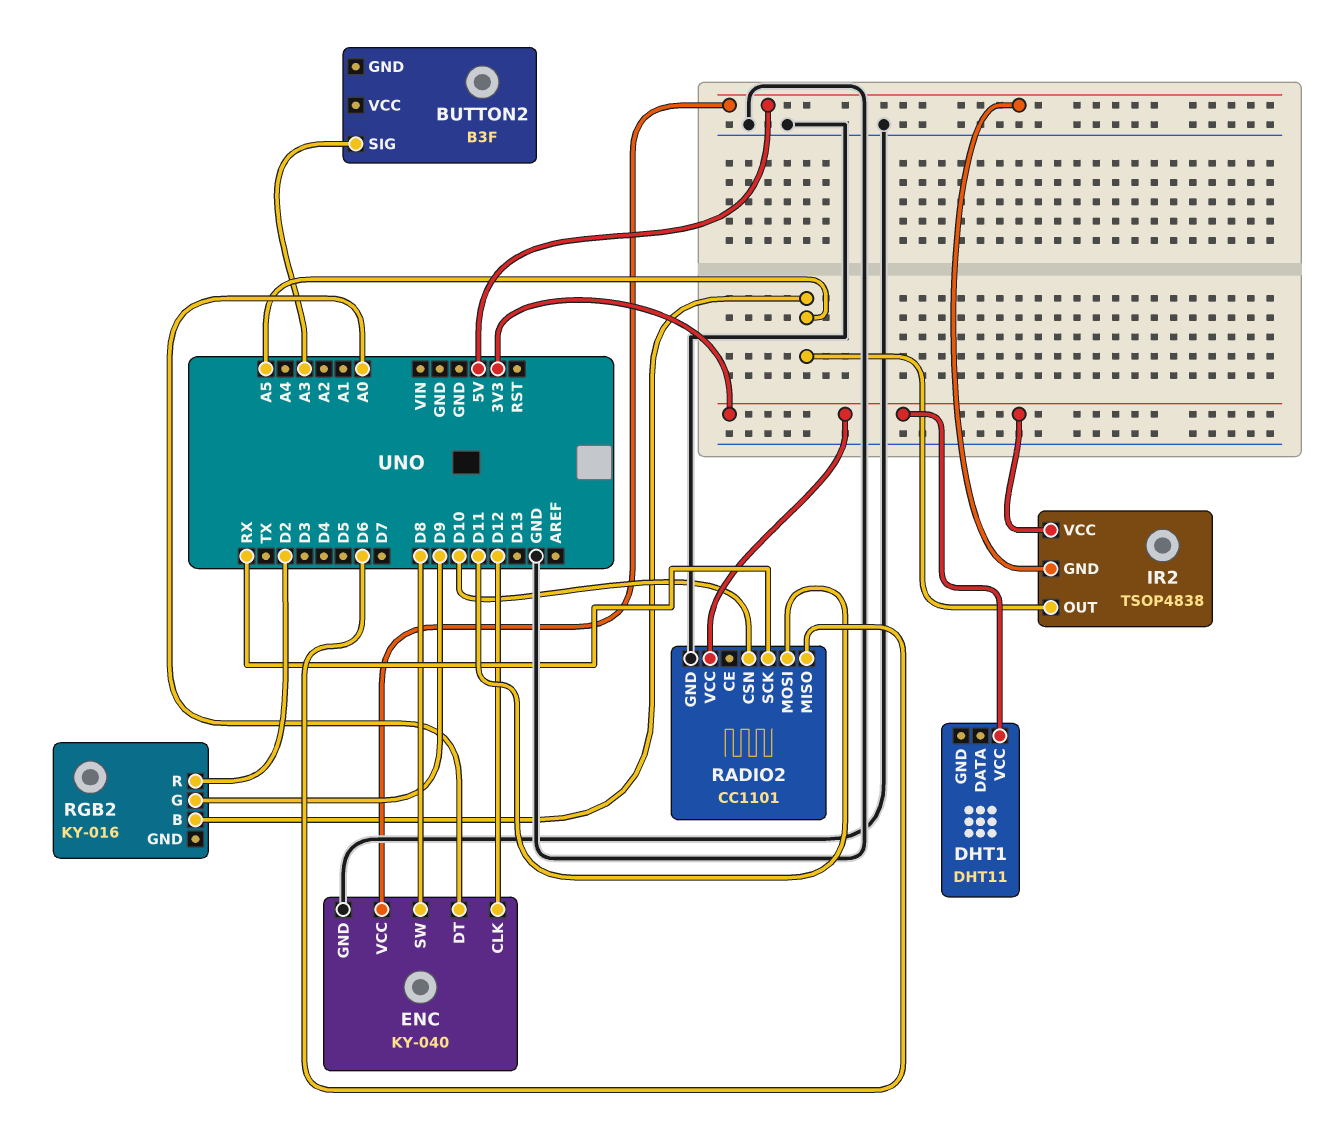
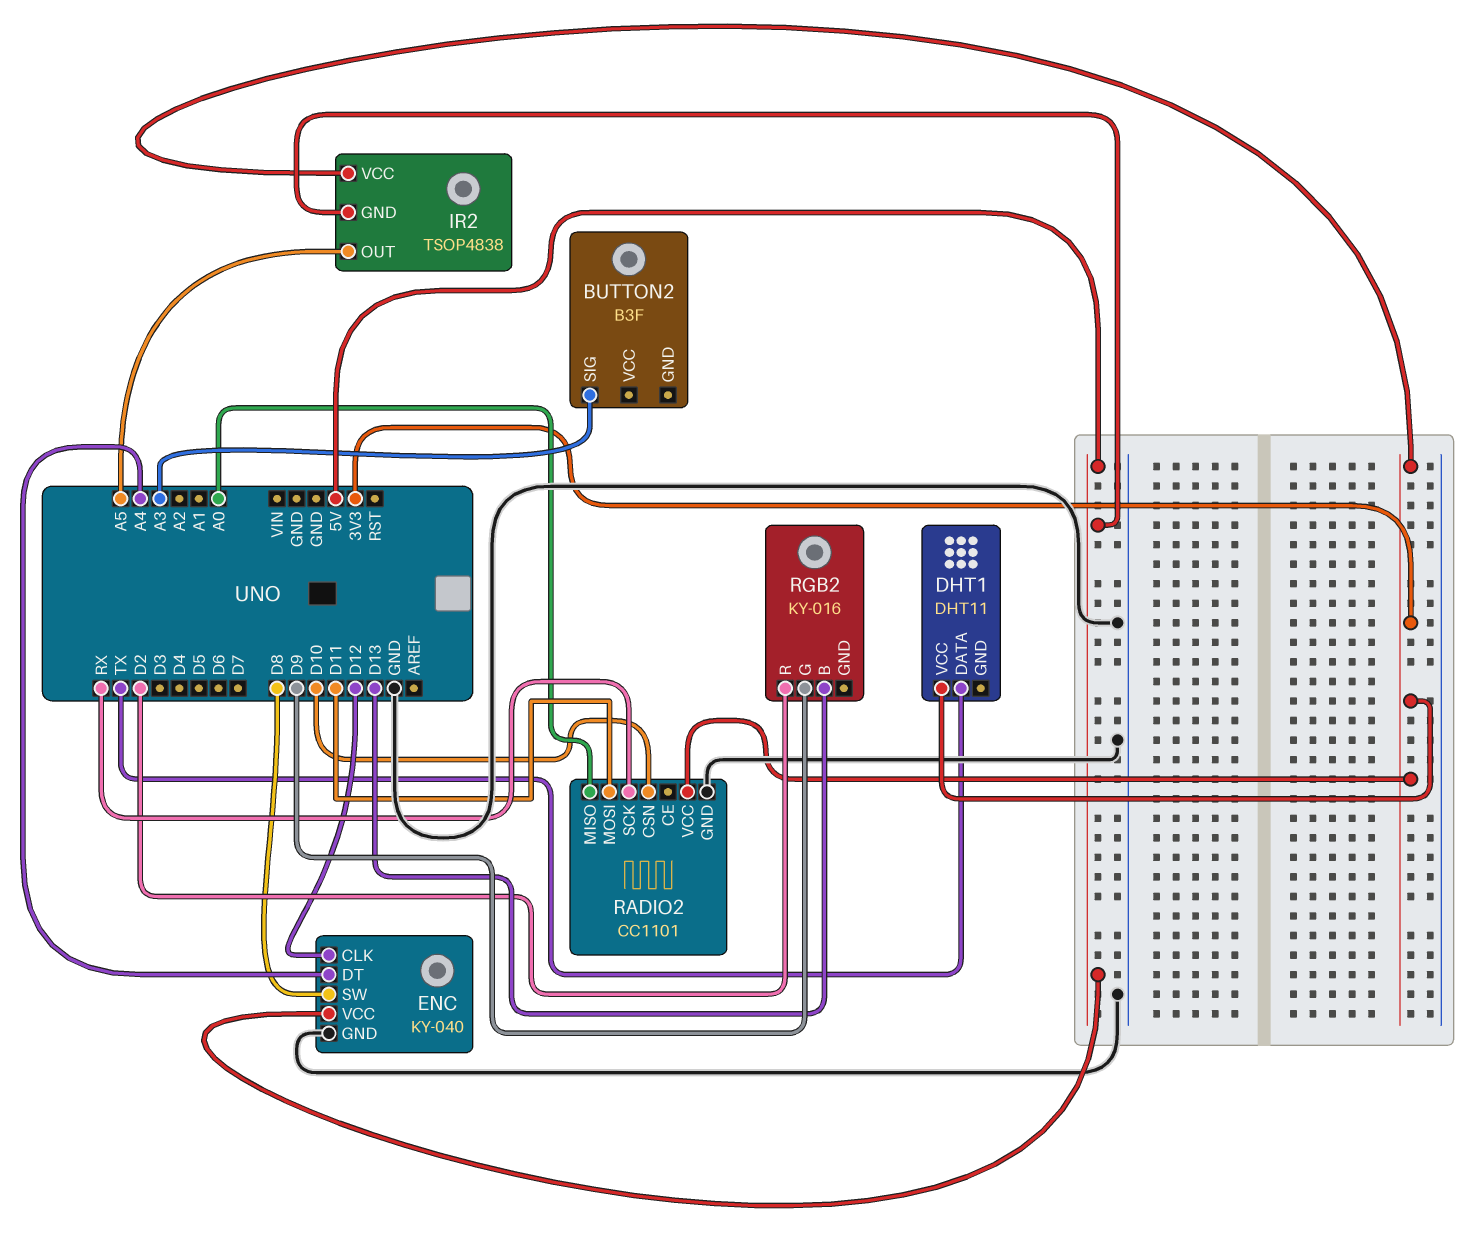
DHT1 pin DATA: none -> TX
ENC pin DT: A0 -> A4
RADIO2 pin MISO: D6 -> A0
RGB2 pin B: A5 -> D13

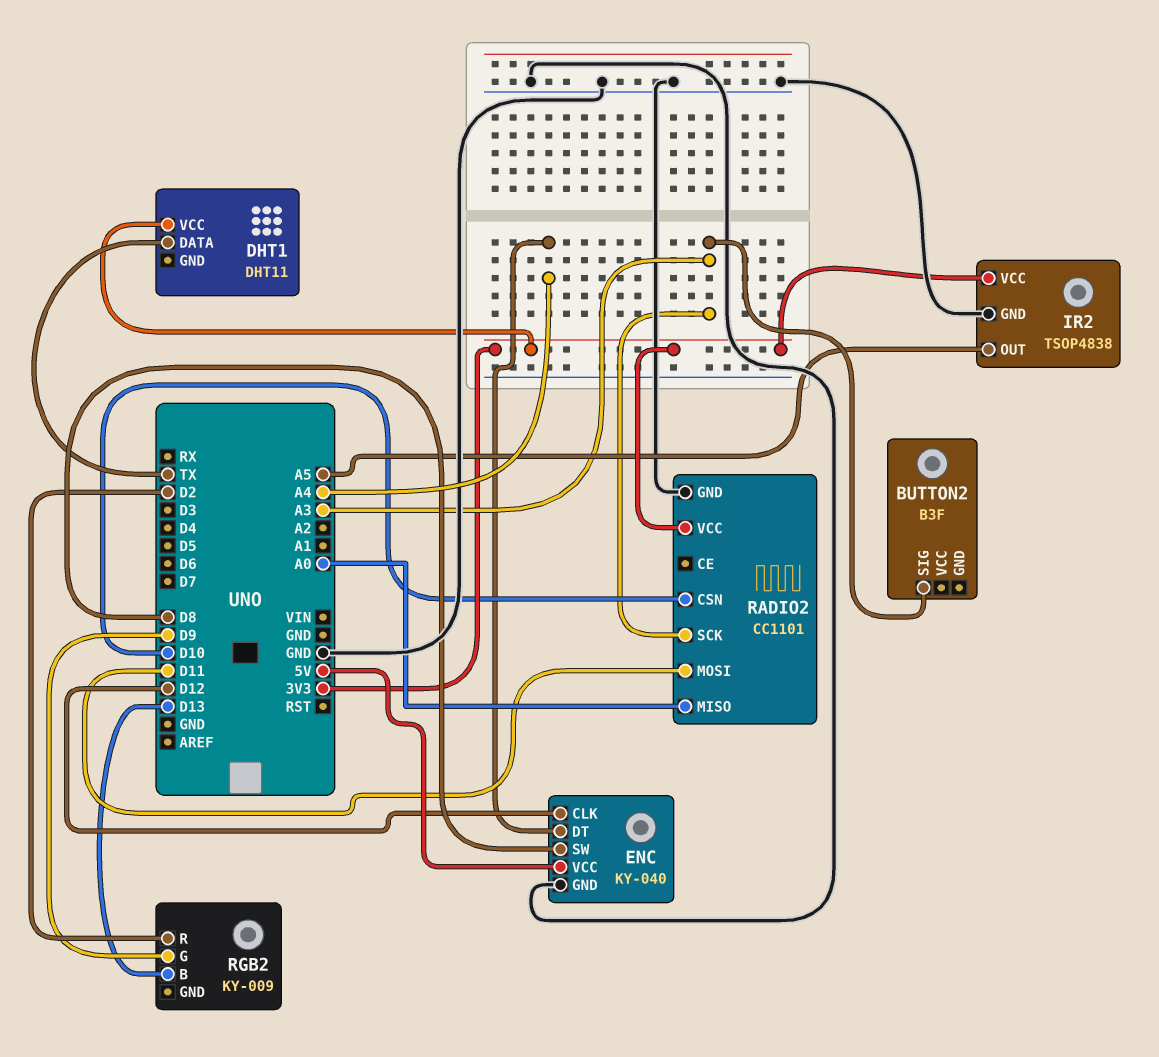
IR2 pin GND: 5V -> GND
RADIO2 pin SCK: RX -> A3
RGB2: KY-016 -> KY-009

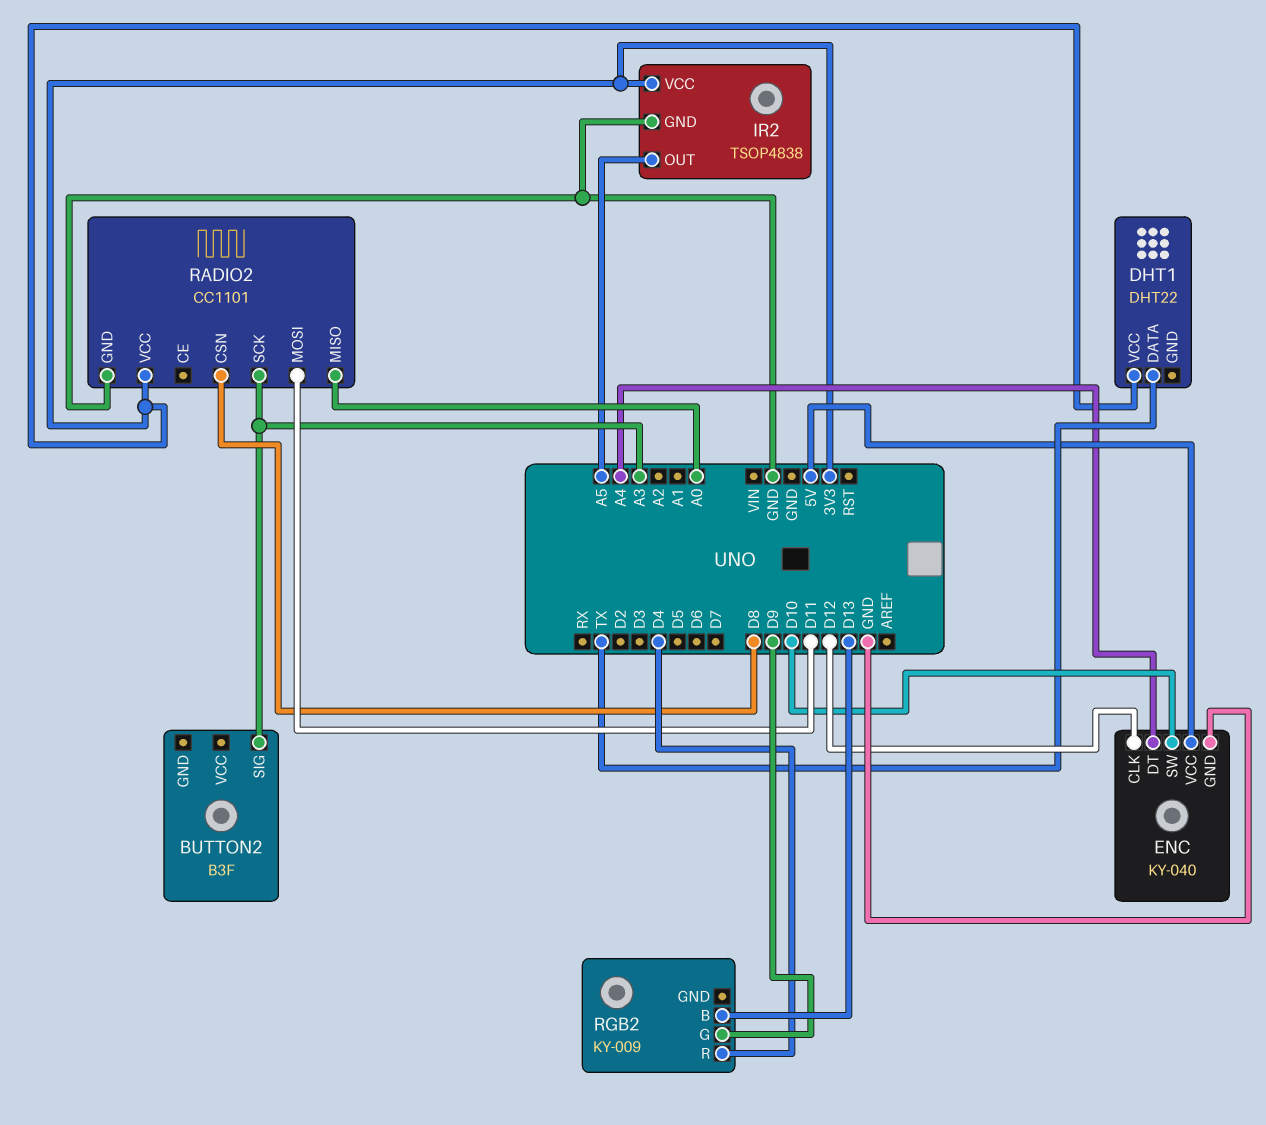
DHT1: DHT11 -> DHT22
ENC pin SW: D8 -> D10
RADIO2 pin CSN: D10 -> D8
RGB2 pin R: D2 -> D4

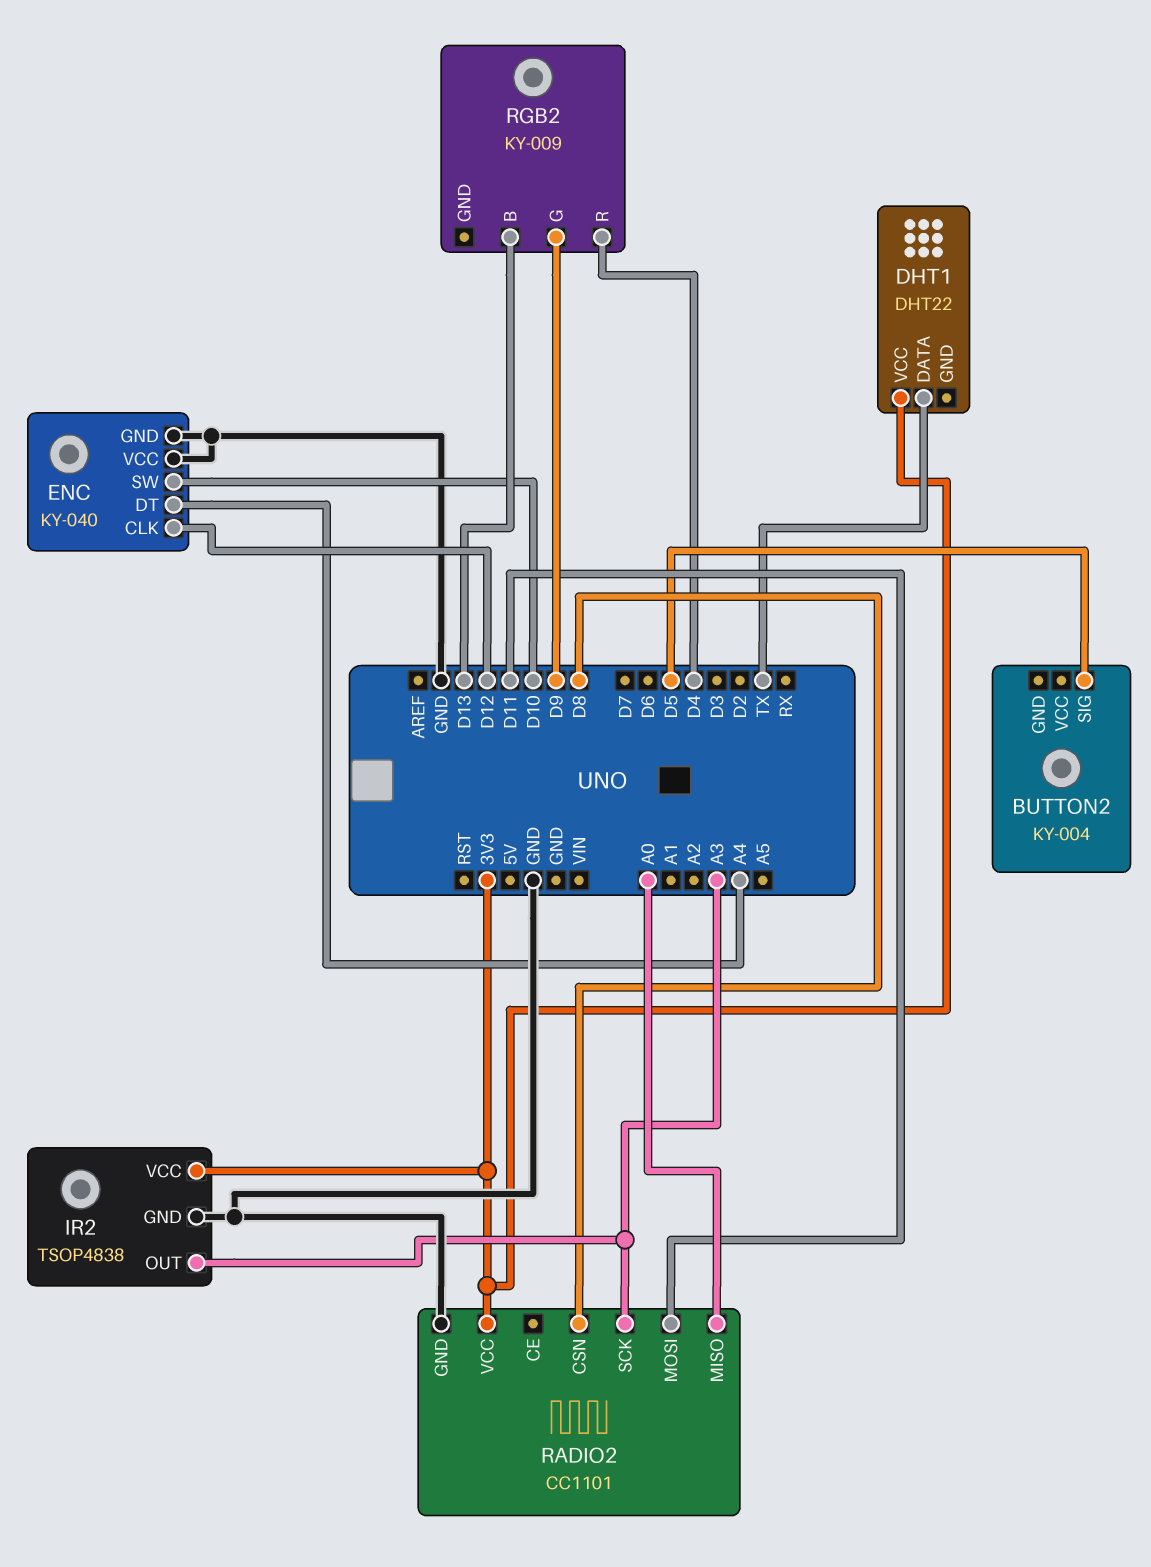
BUTTON2: B3F -> KY-004
BUTTON2 pin SIG: A3 -> D5
ENC pin VCC: 5V -> GND
IR2 pin OUT: A5 -> A3

